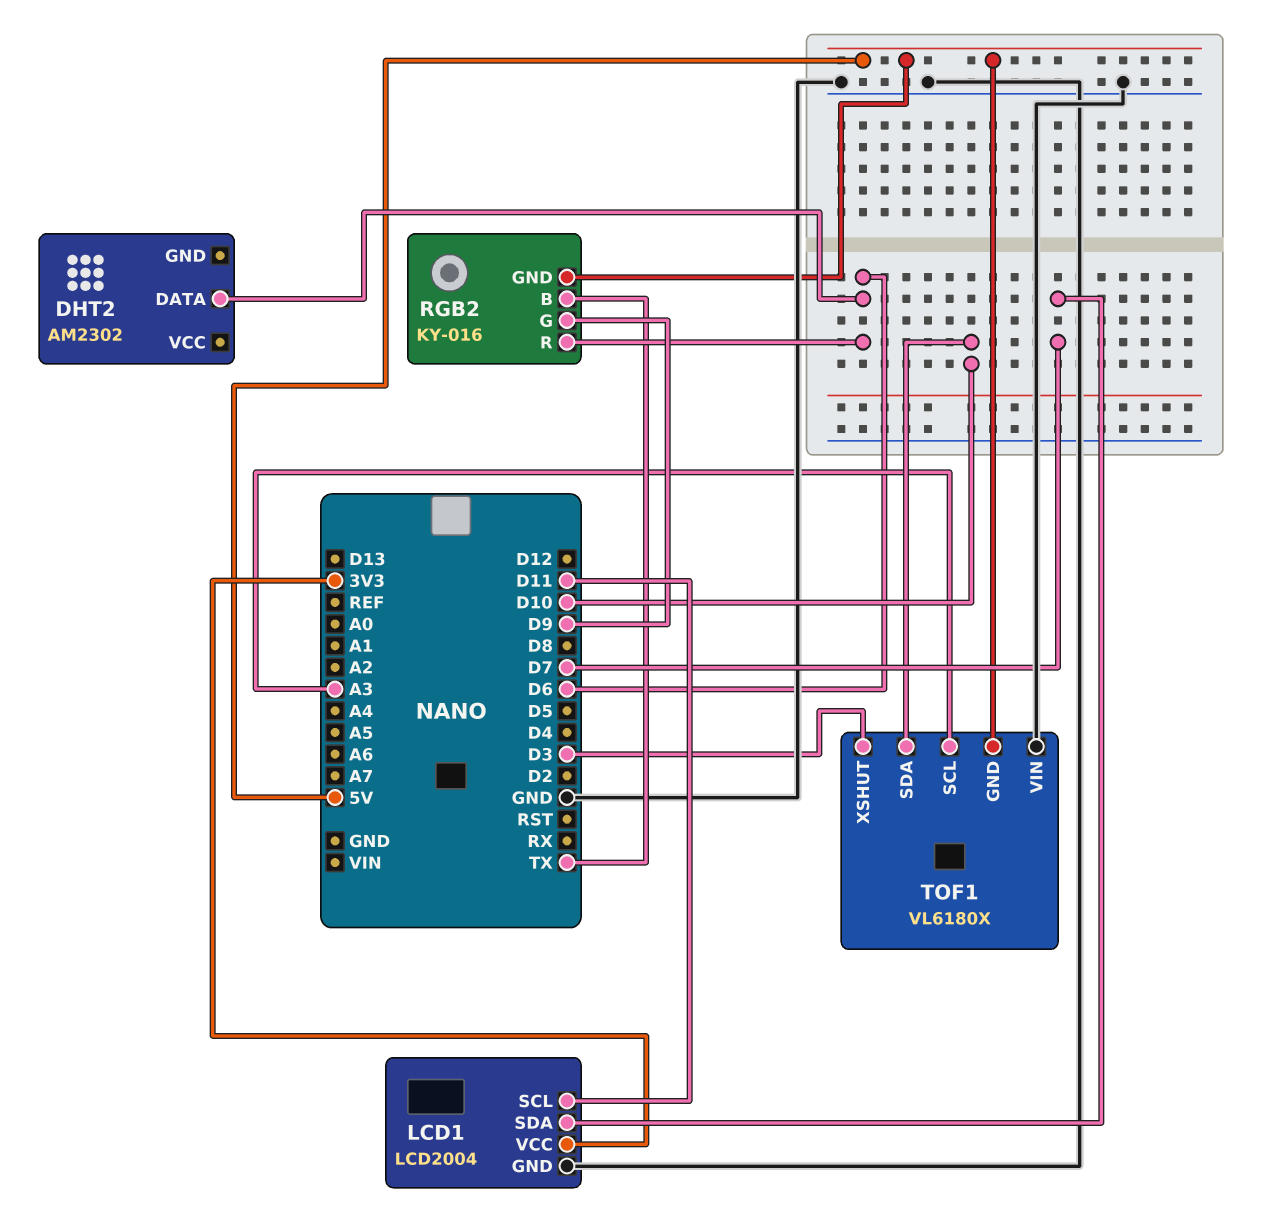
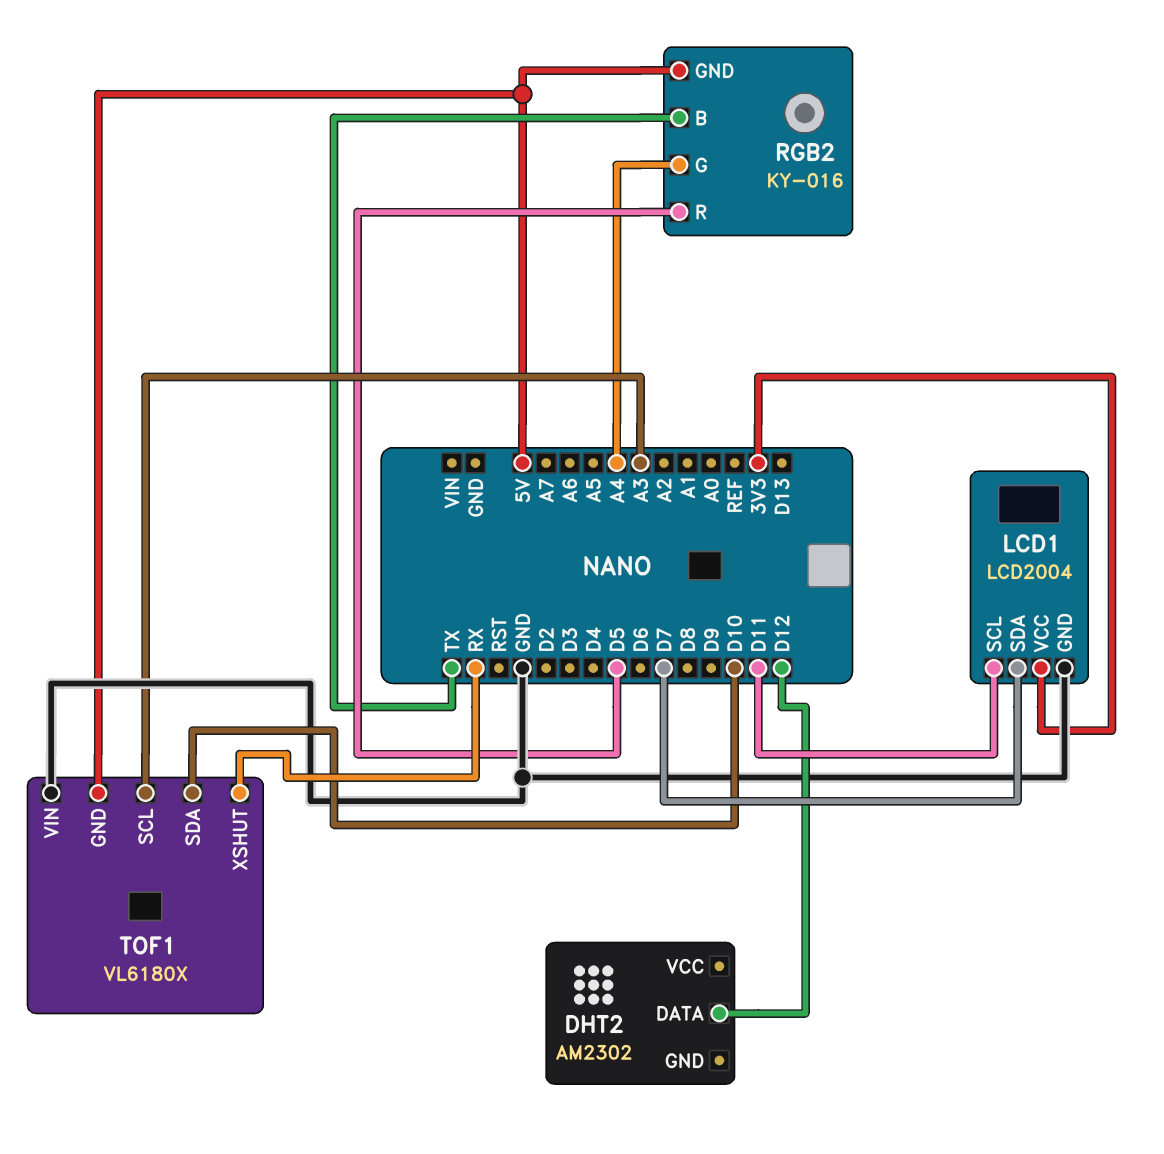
DHT2 pin DATA: D6 -> D12
RGB2 pin G: D9 -> A4
RGB2 pin R: D6 -> D5
TOF1 pin XSHUT: D3 -> RX

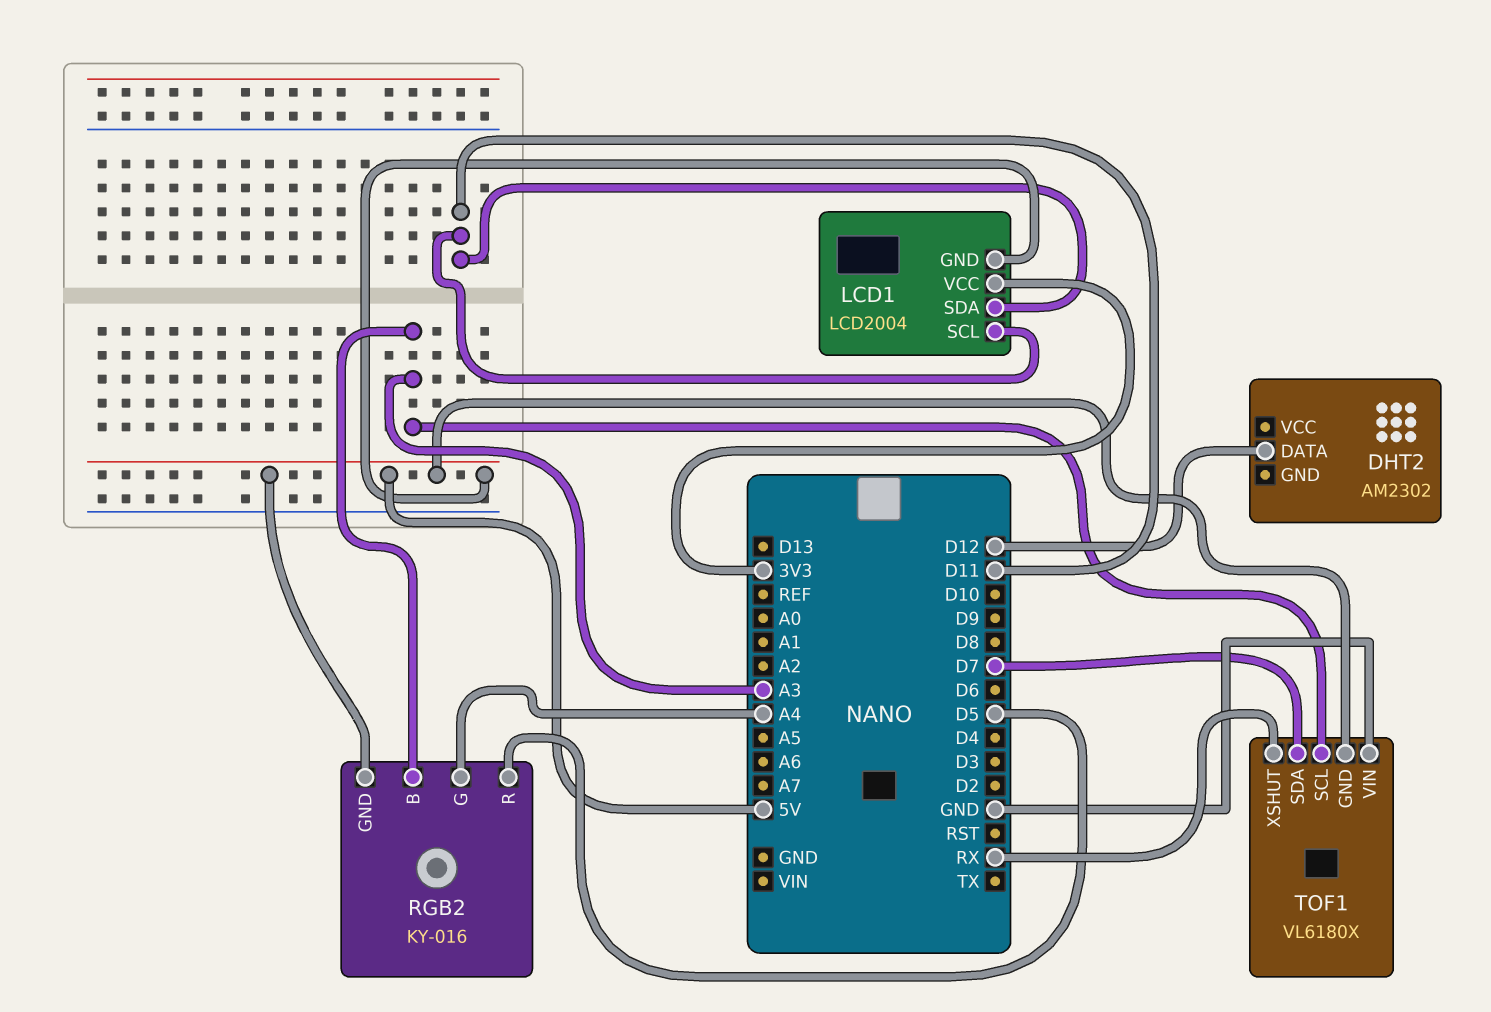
LCD1 pin GND: GND -> 5V
LCD1 pin SDA: D7 -> D11
RGB2 pin B: TX -> A3
TOF1 pin SDA: D10 -> D7

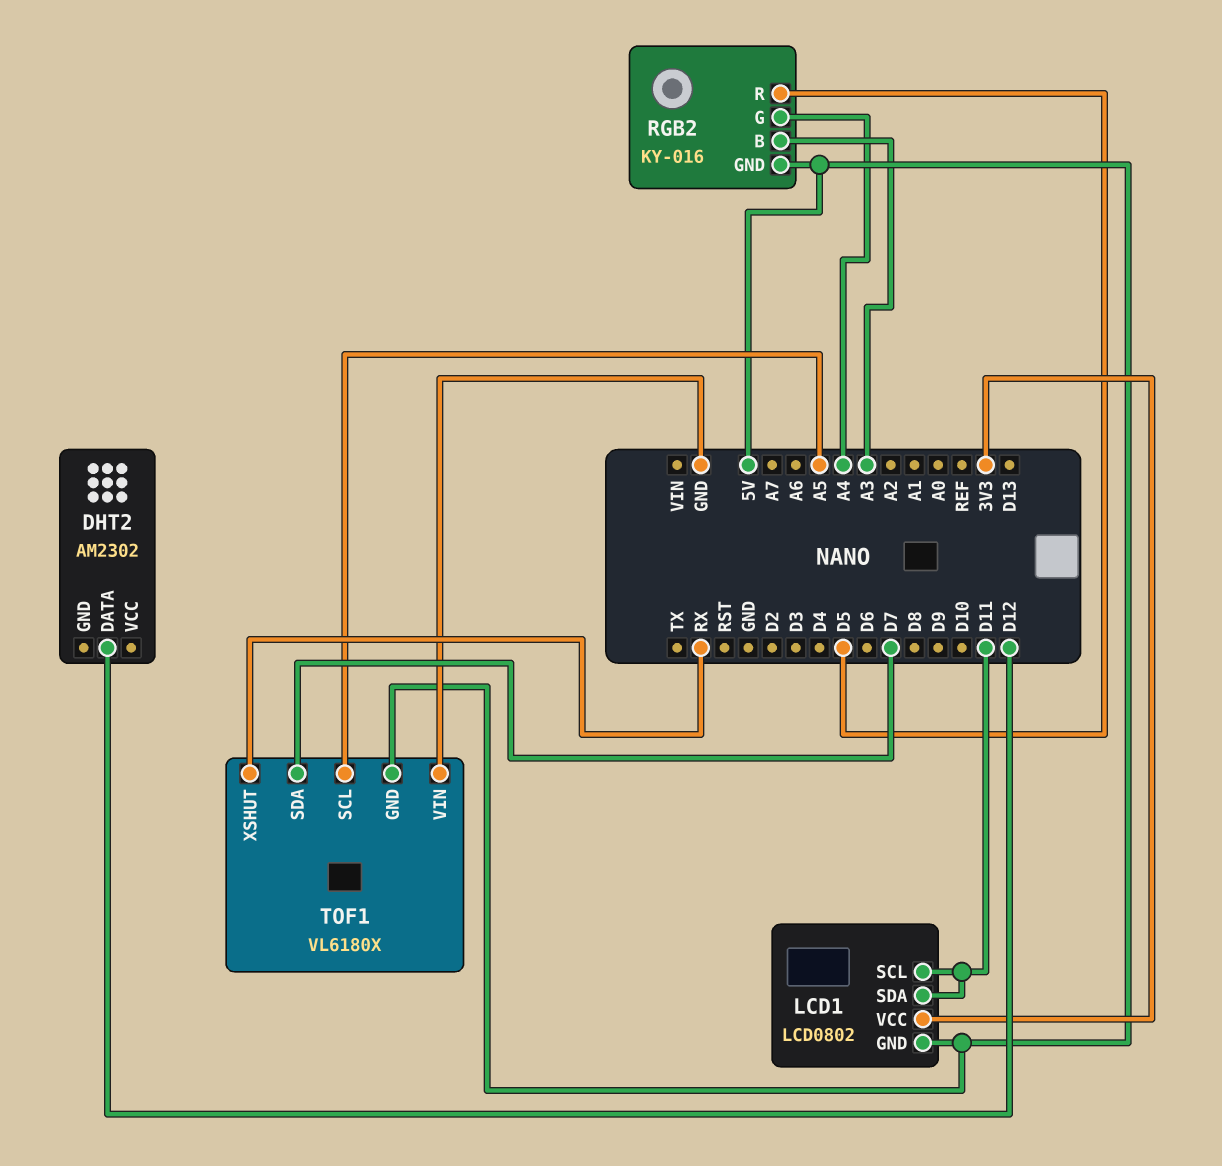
LCD1: LCD2004 -> LCD0802
TOF1 pin SCL: A3 -> A5

